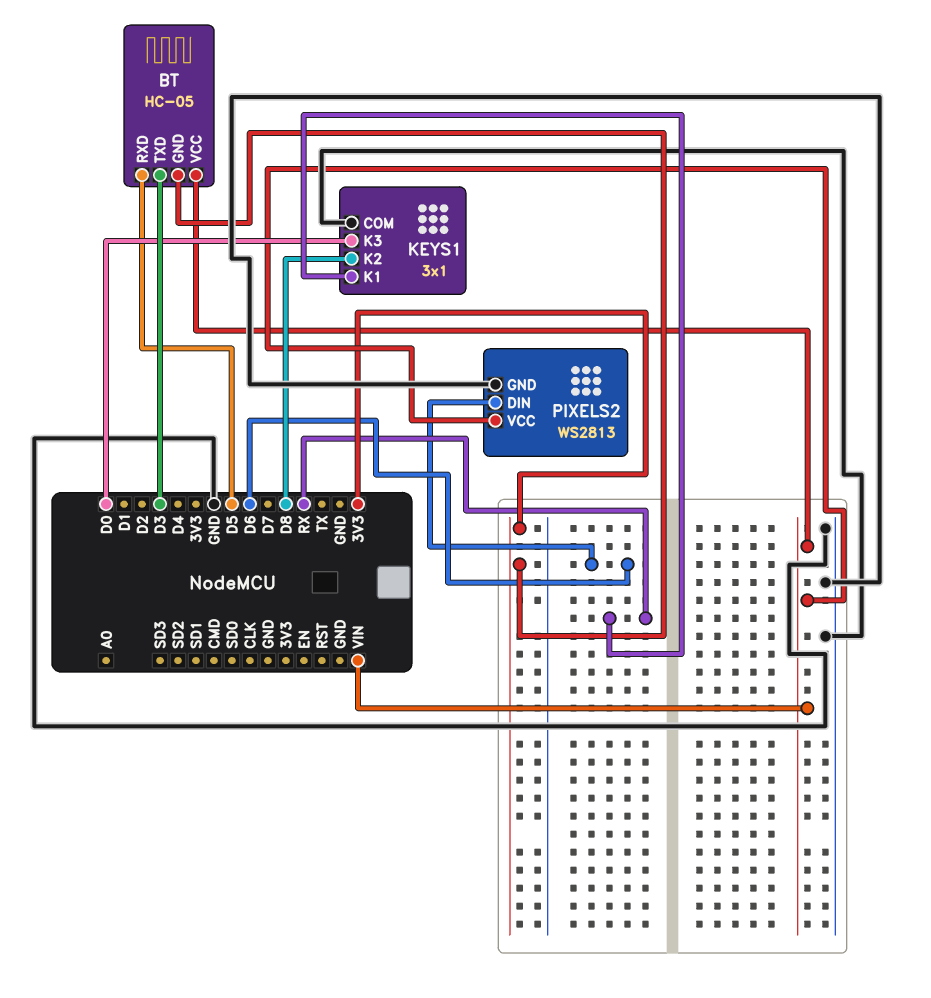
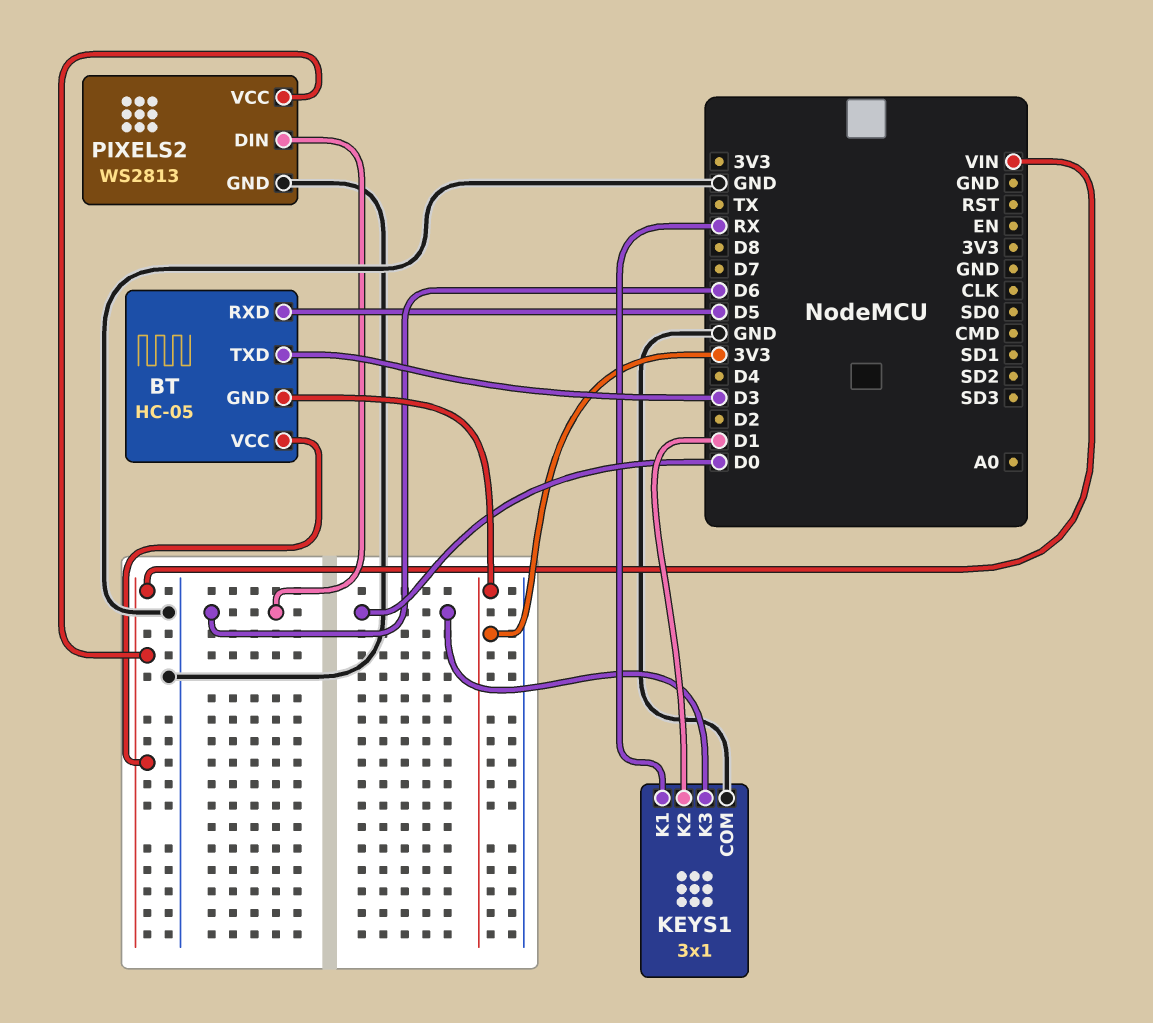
KEYS1 pin K2: D8 -> D1

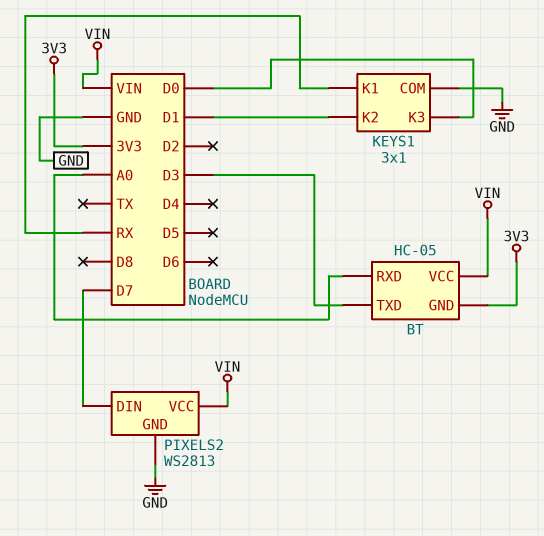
BT pin RXD: D5 -> A0
PIXELS2 pin DIN: D6 -> D7

